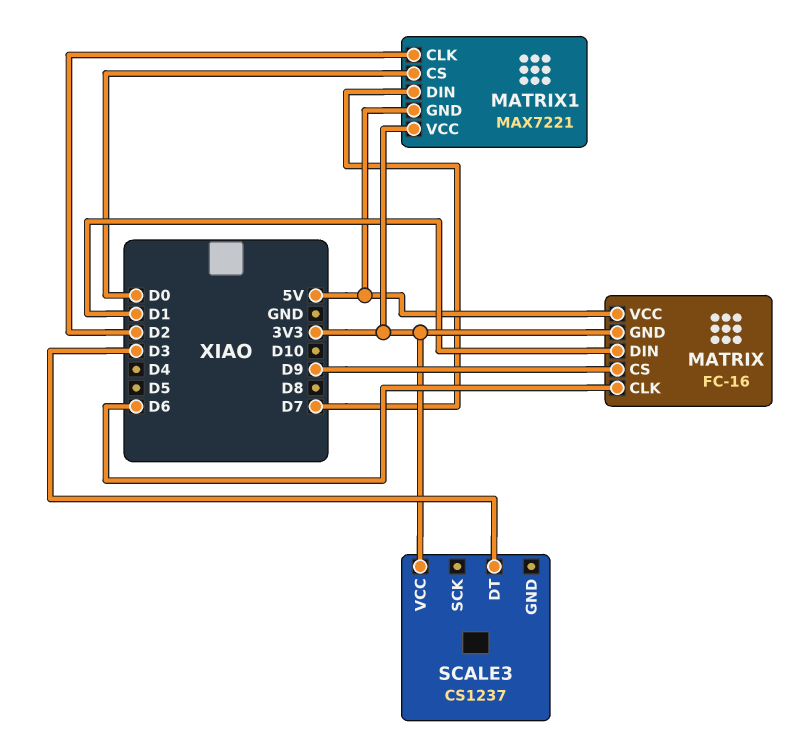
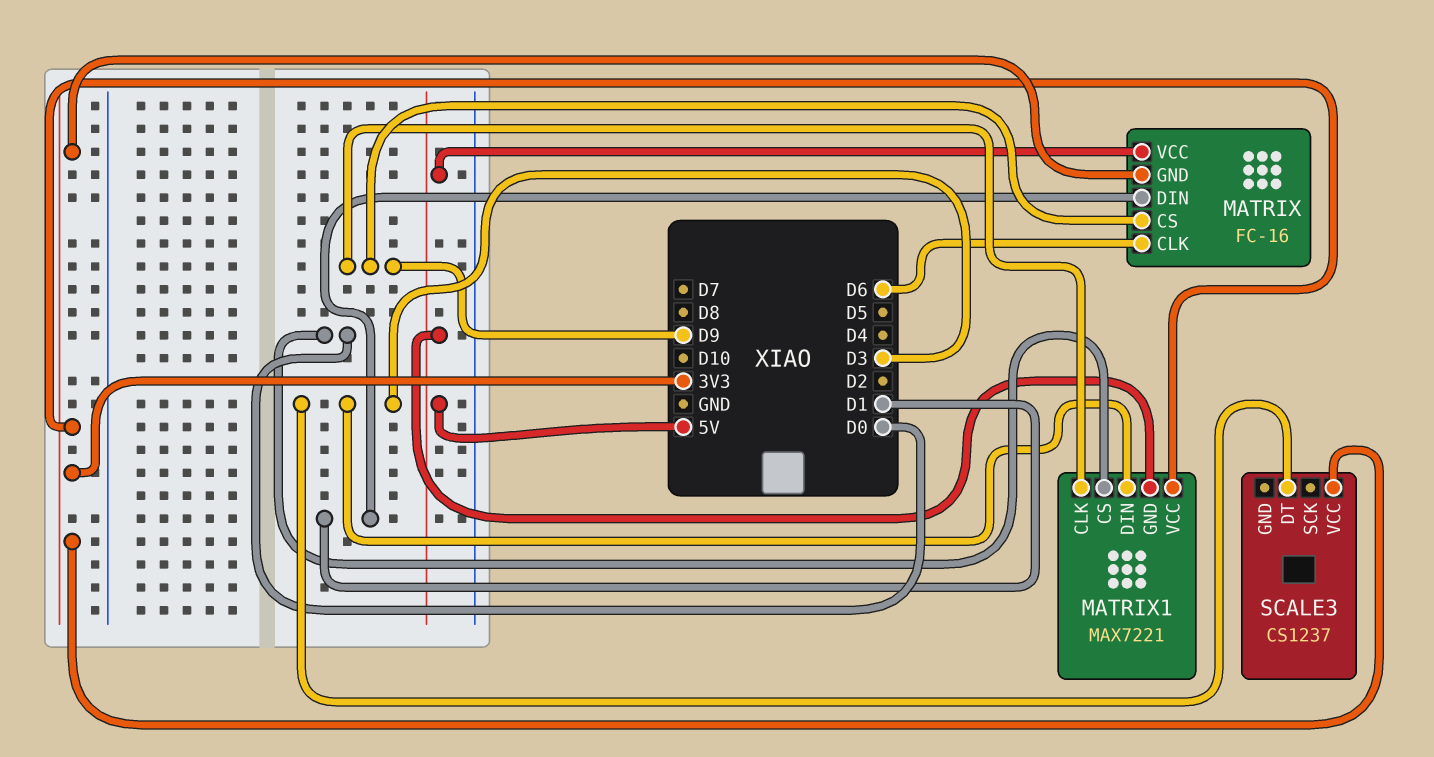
MATRIX1 pin CLK: D2 -> D9
MATRIX1 pin DIN: D7 -> D3

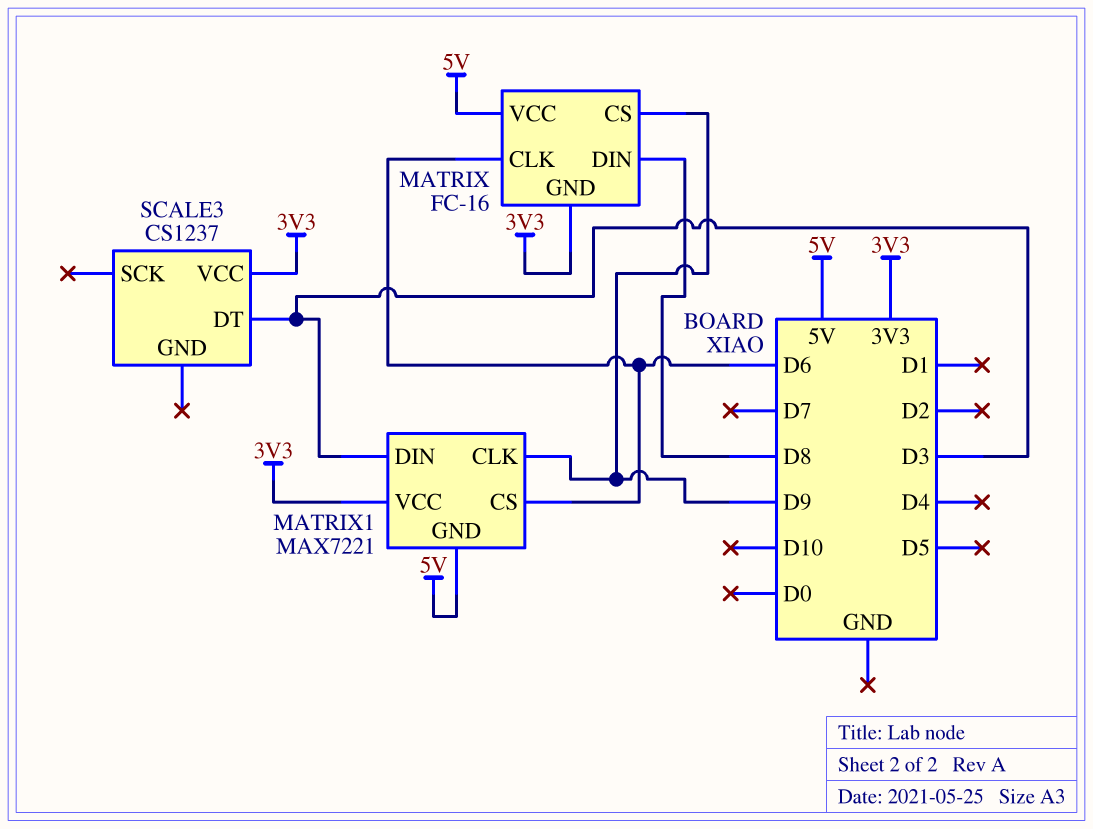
MATRIX pin DIN: D1 -> D8
MATRIX1 pin CS: D0 -> D6

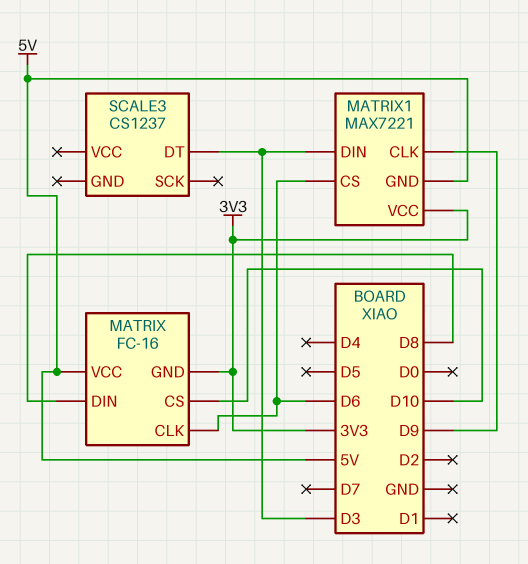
MATRIX pin CS: D9 -> D10
SCALE3 pin VCC: 3V3 -> none

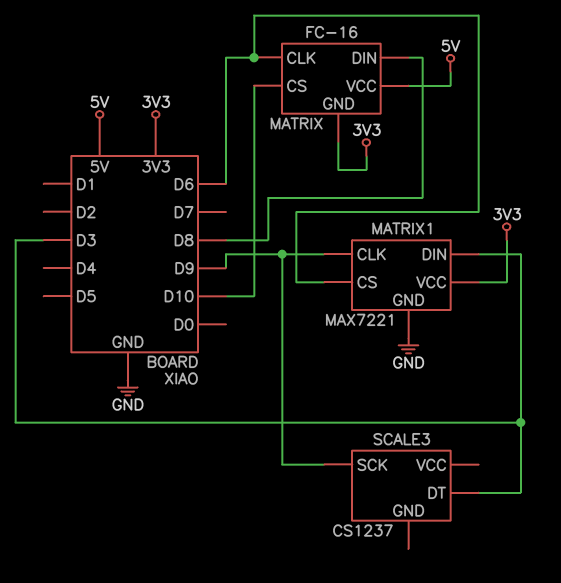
MATRIX1 pin GND: 5V -> GND
SCALE3 pin SCK: none -> D9

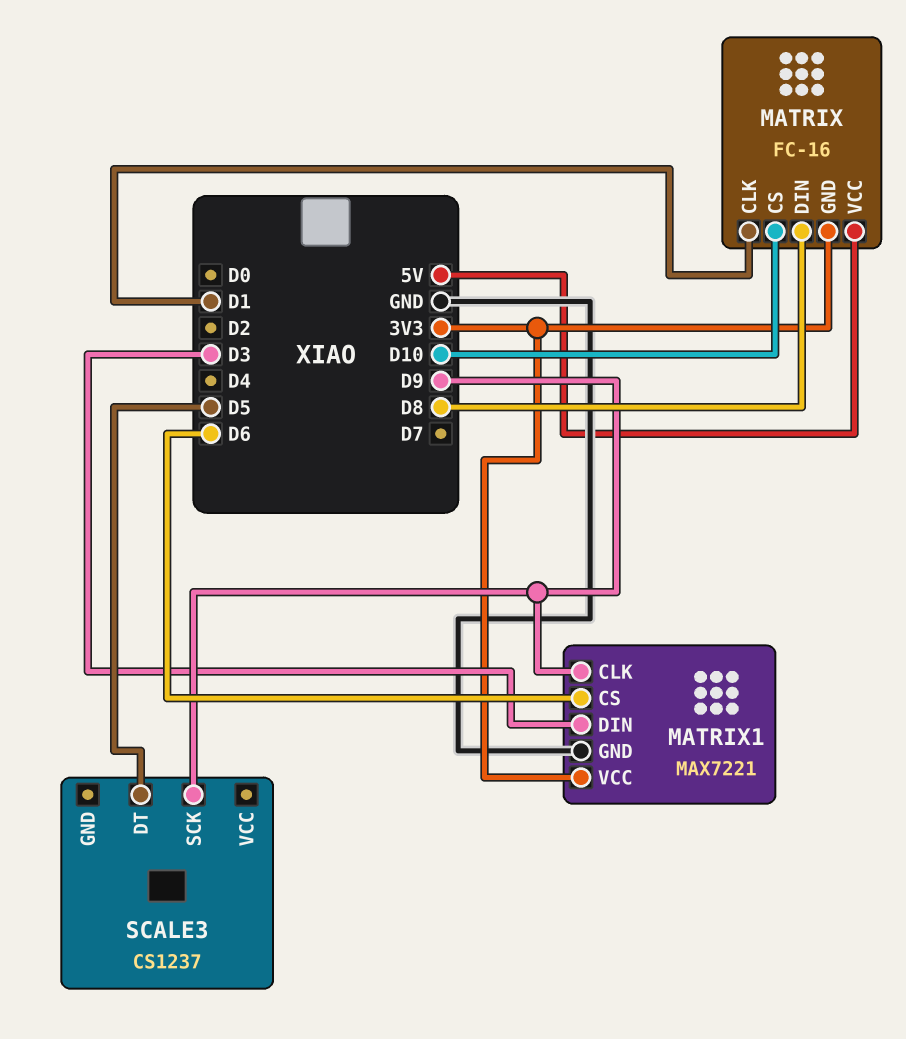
MATRIX pin CLK: D6 -> D1
SCALE3 pin DT: D3 -> D5

